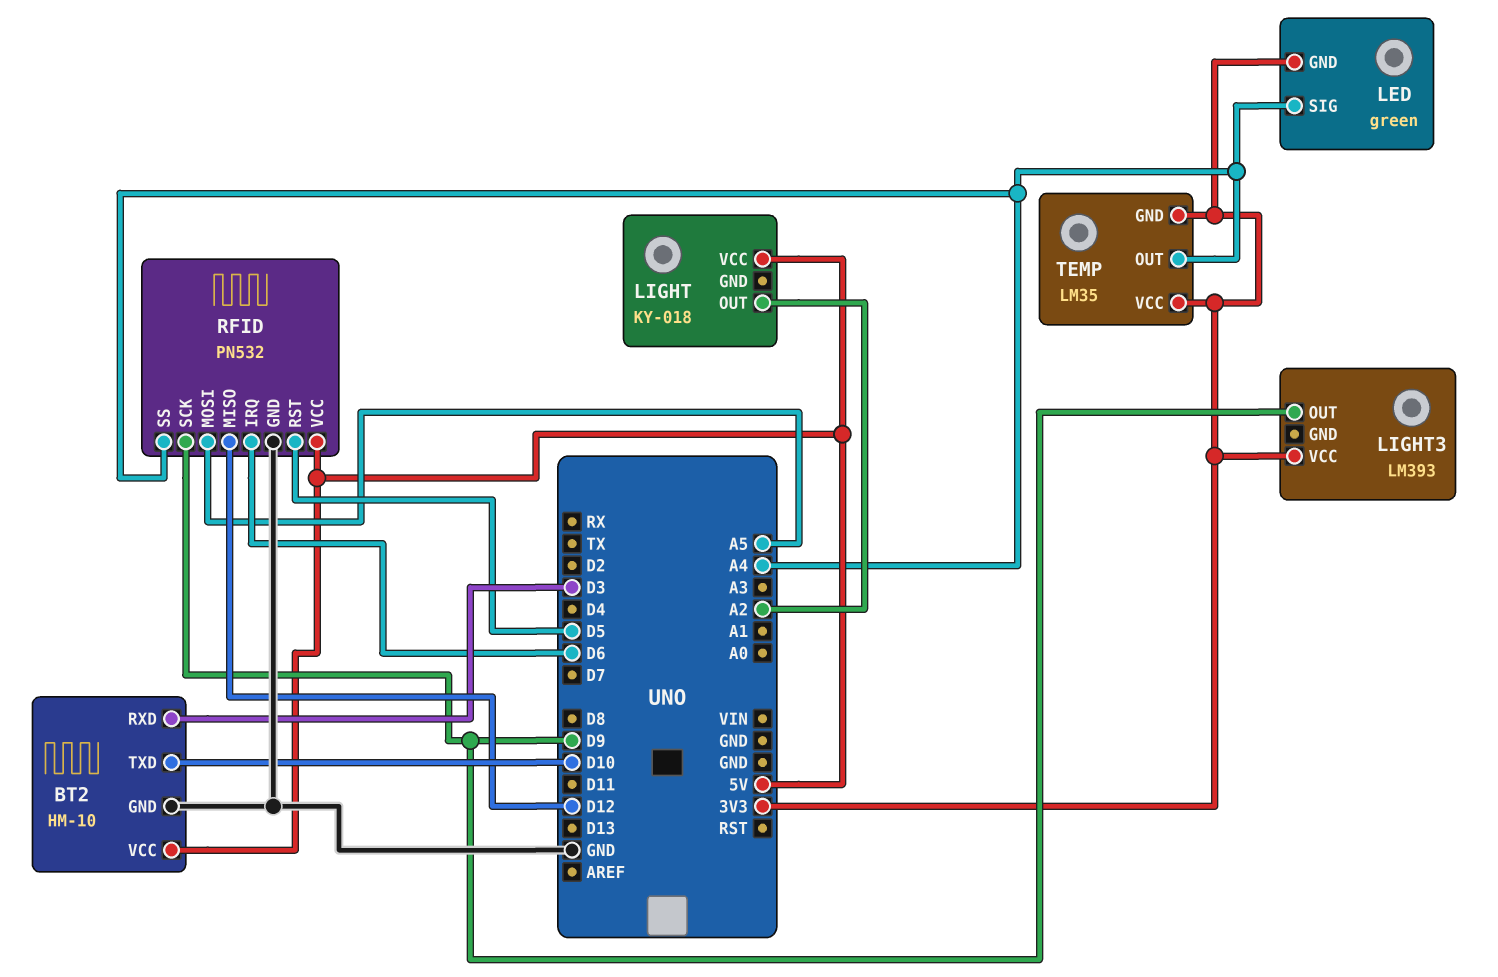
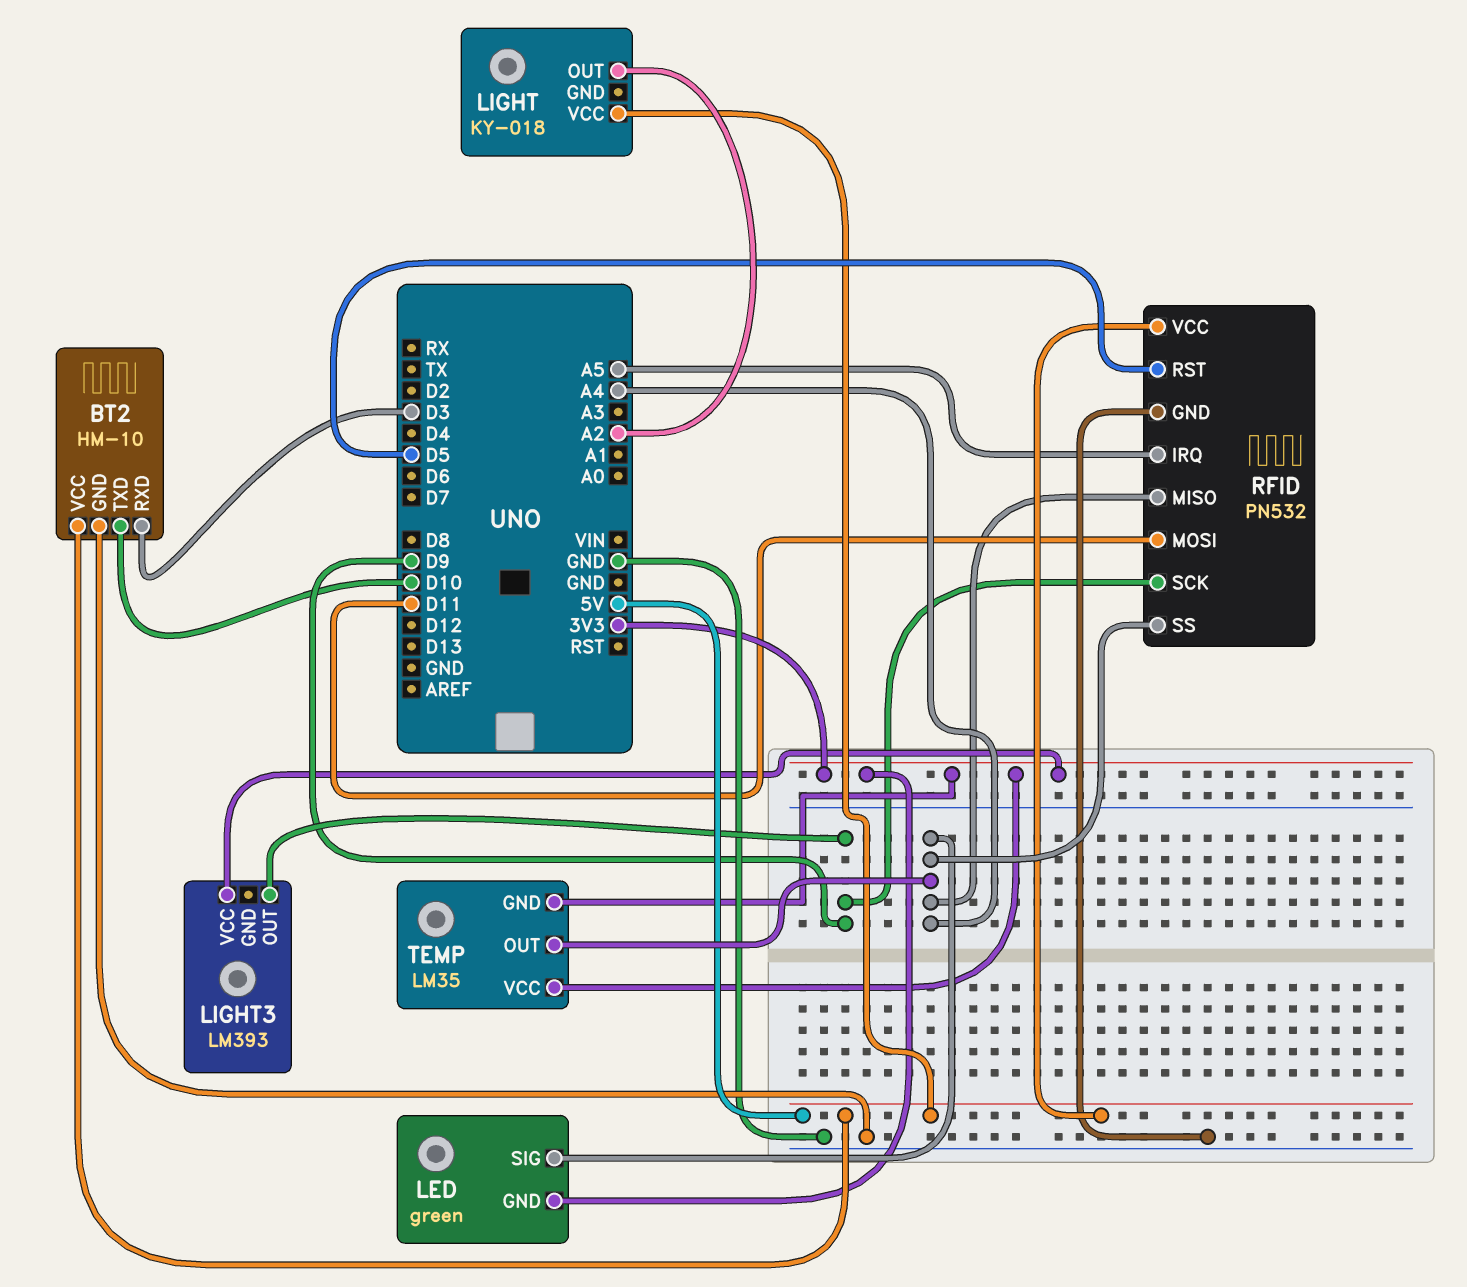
RFID pin IRQ: D6 -> A5
RFID pin MISO: D12 -> A4
RFID pin MOSI: A5 -> D11

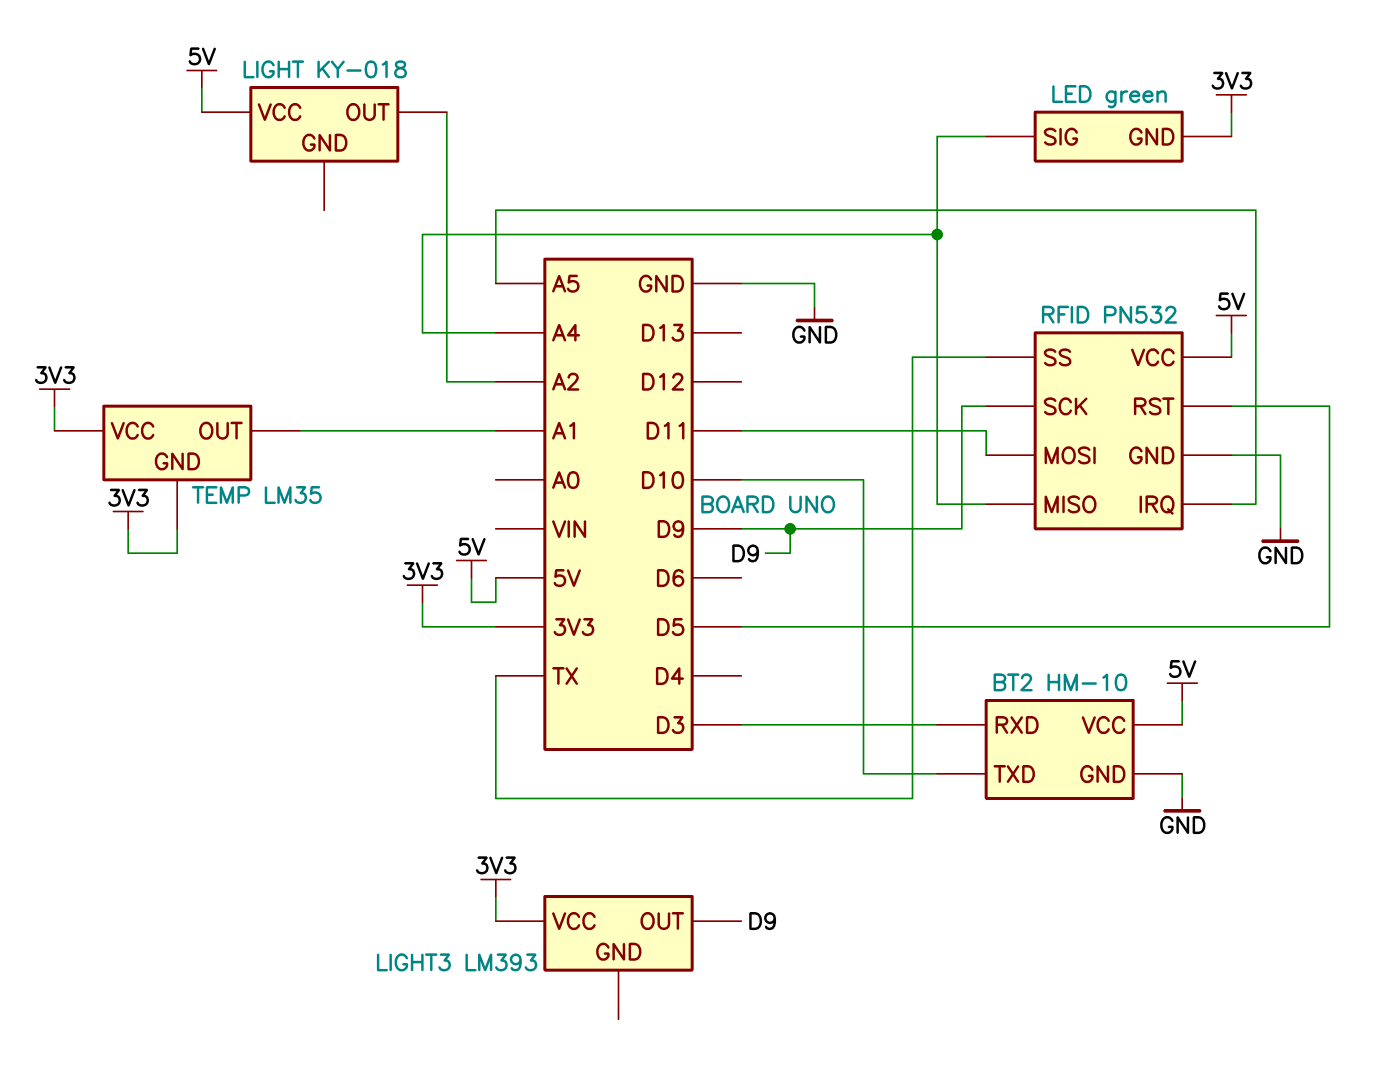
RFID pin SS: A4 -> TX
TEMP pin OUT: A4 -> A1

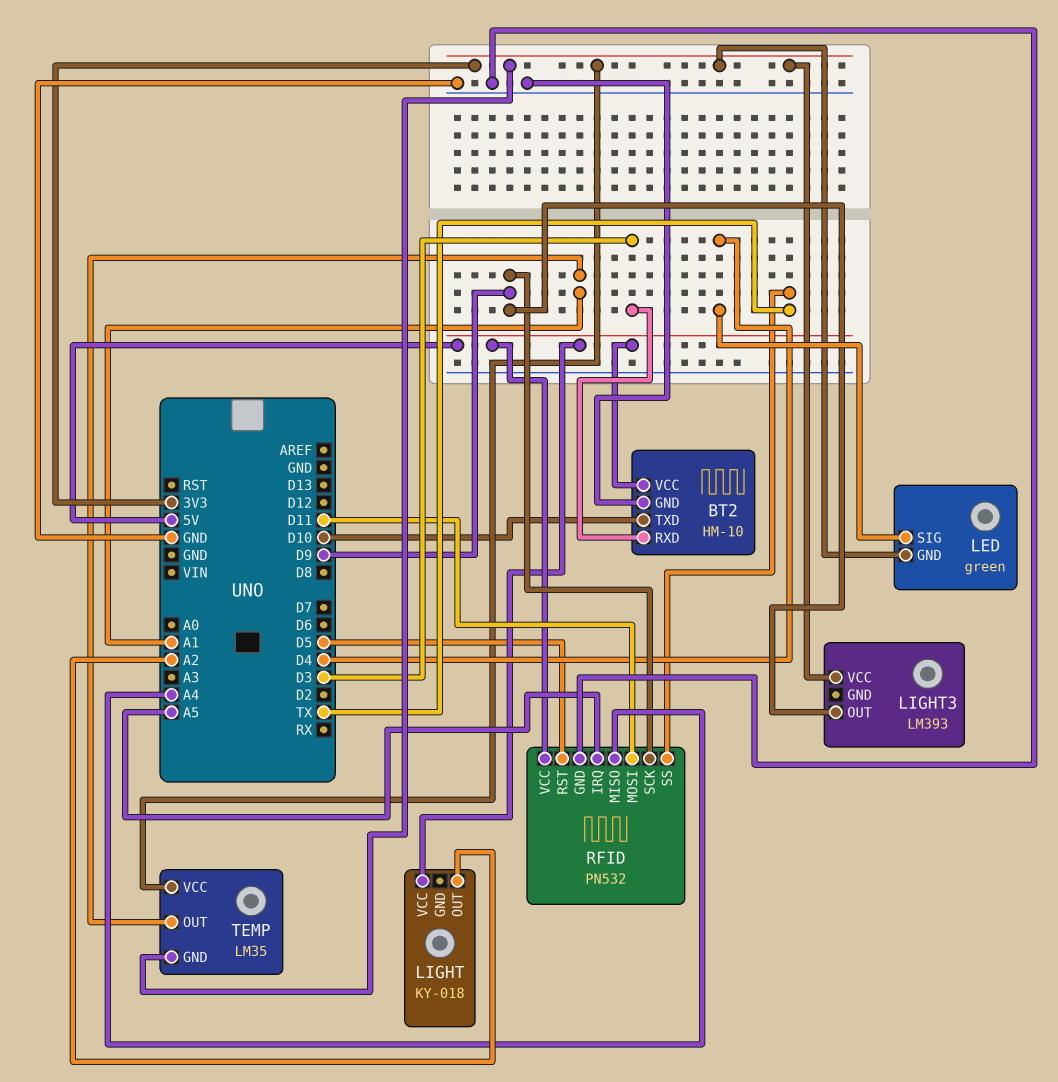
LED pin SIG: A4 -> D4

